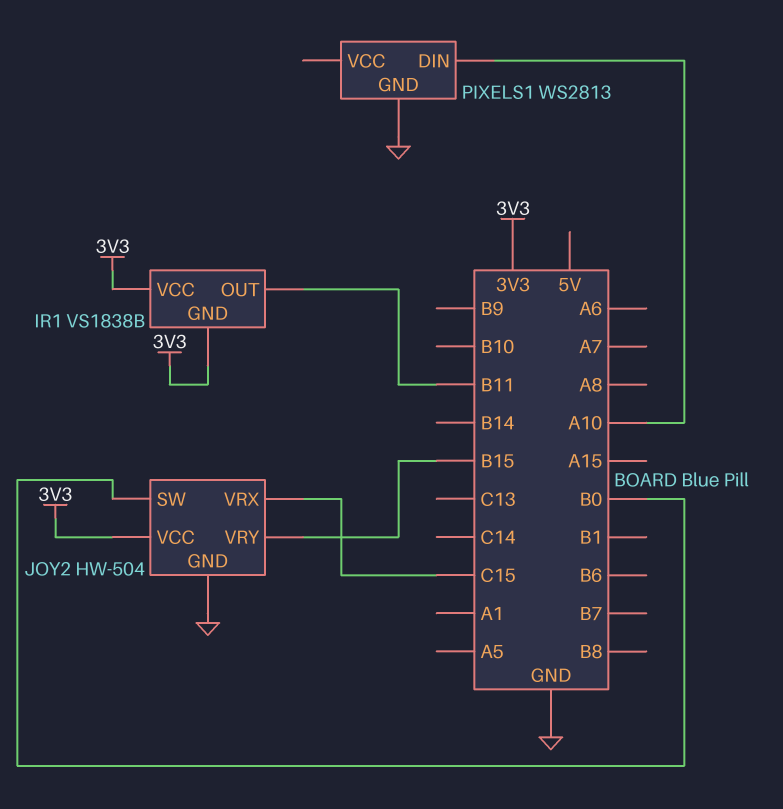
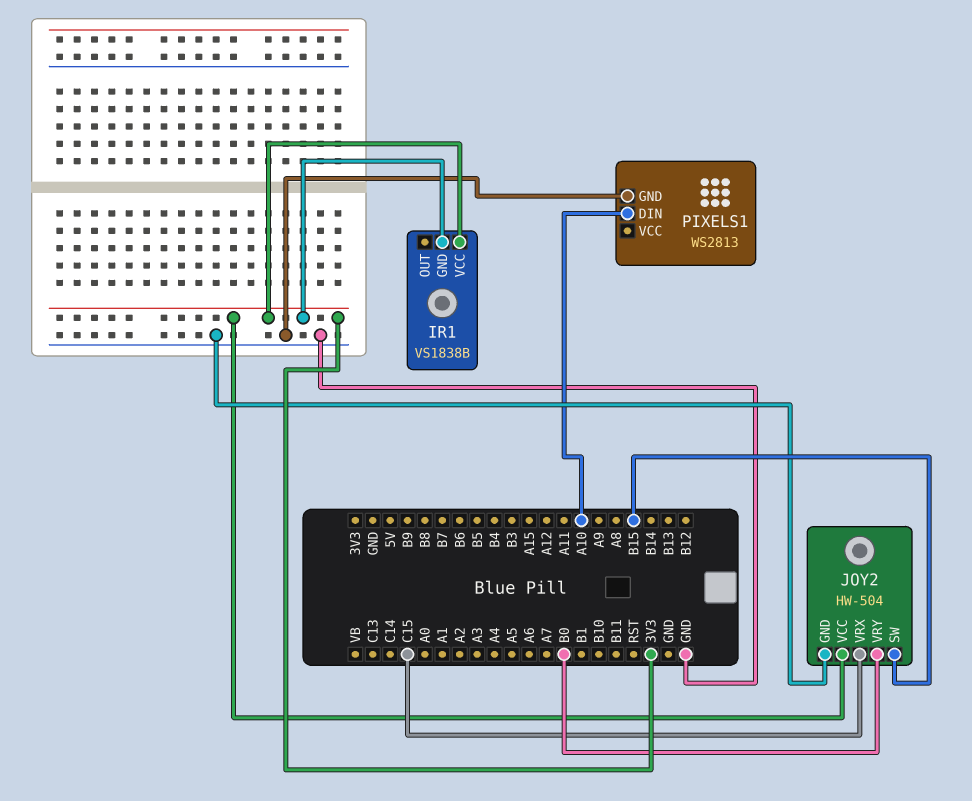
IR1 pin OUT: B11 -> none
JOY2 pin SW: B0 -> B15
JOY2 pin VRY: B15 -> B0

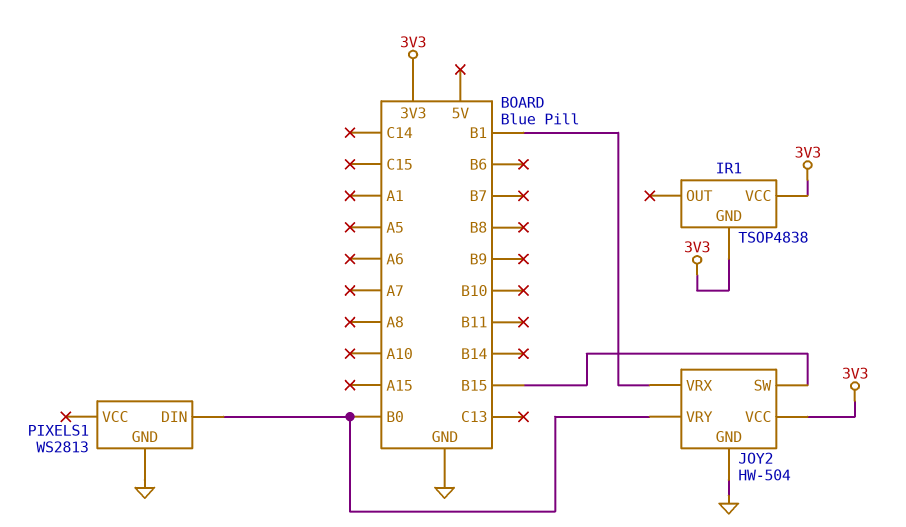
IR1: VS1838B -> TSOP4838
JOY2 pin VRX: C15 -> B1
PIXELS1 pin DIN: A10 -> B0

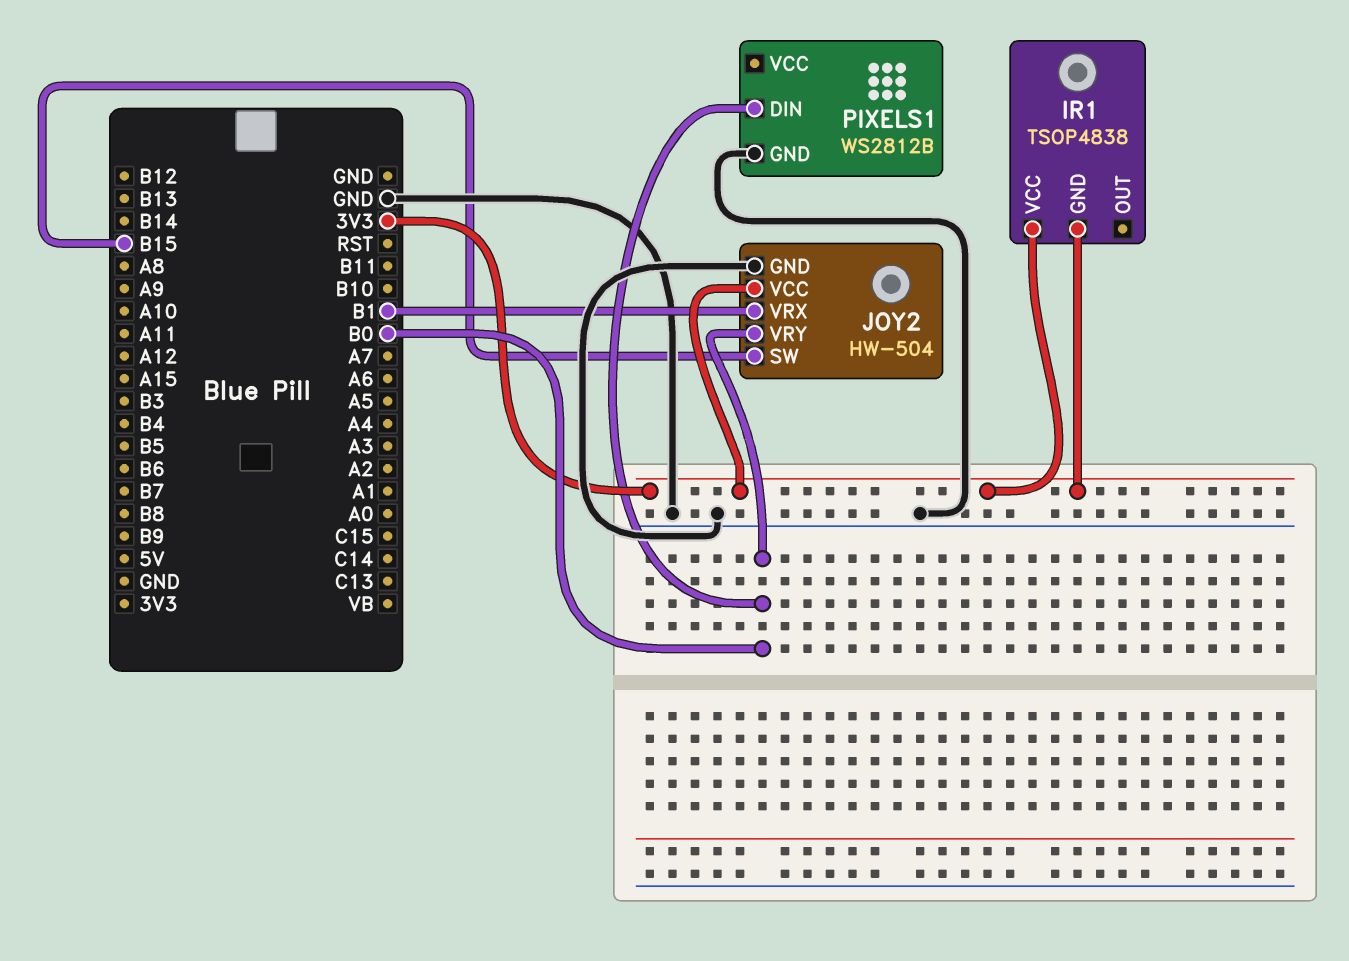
PIXELS1: WS2813 -> WS2812B

